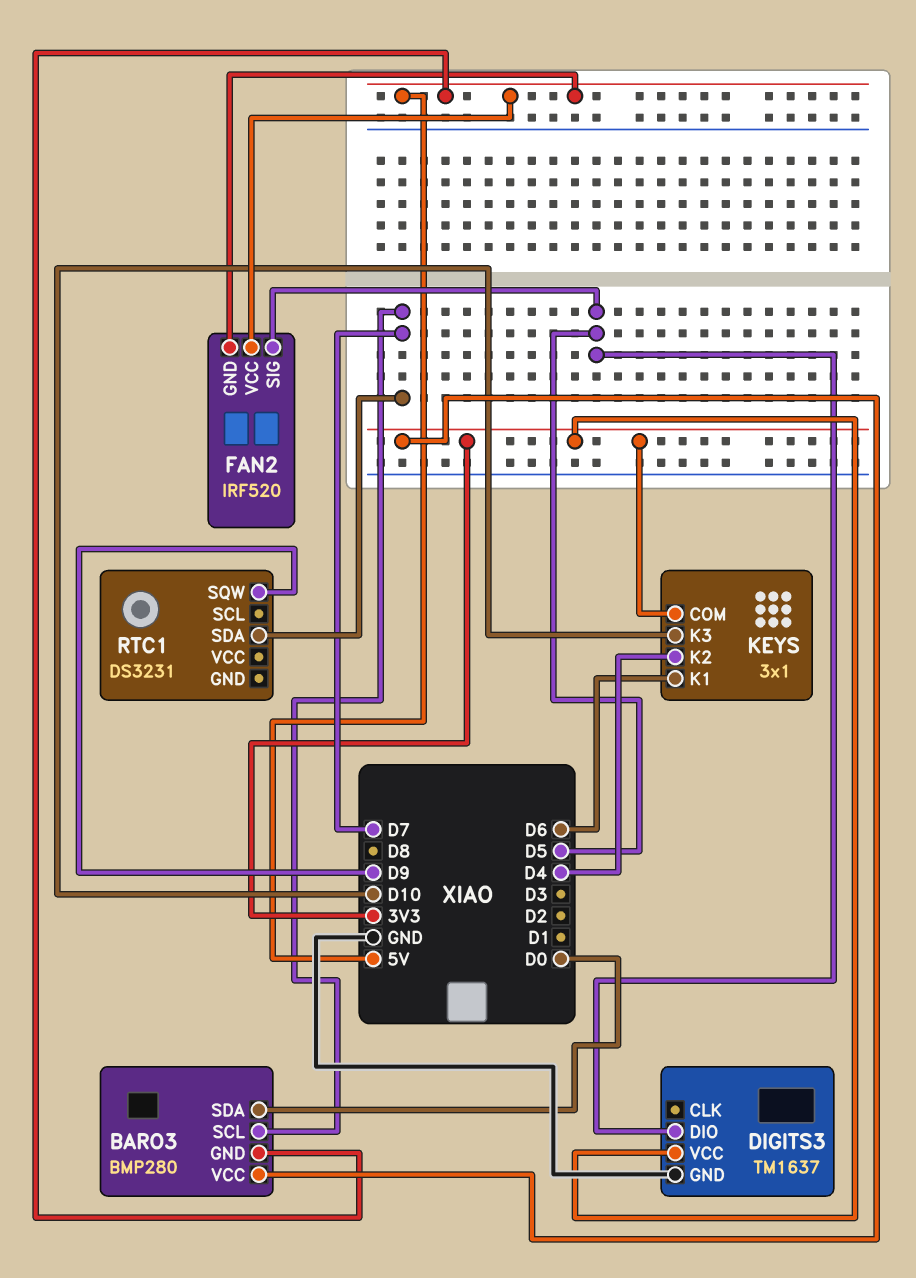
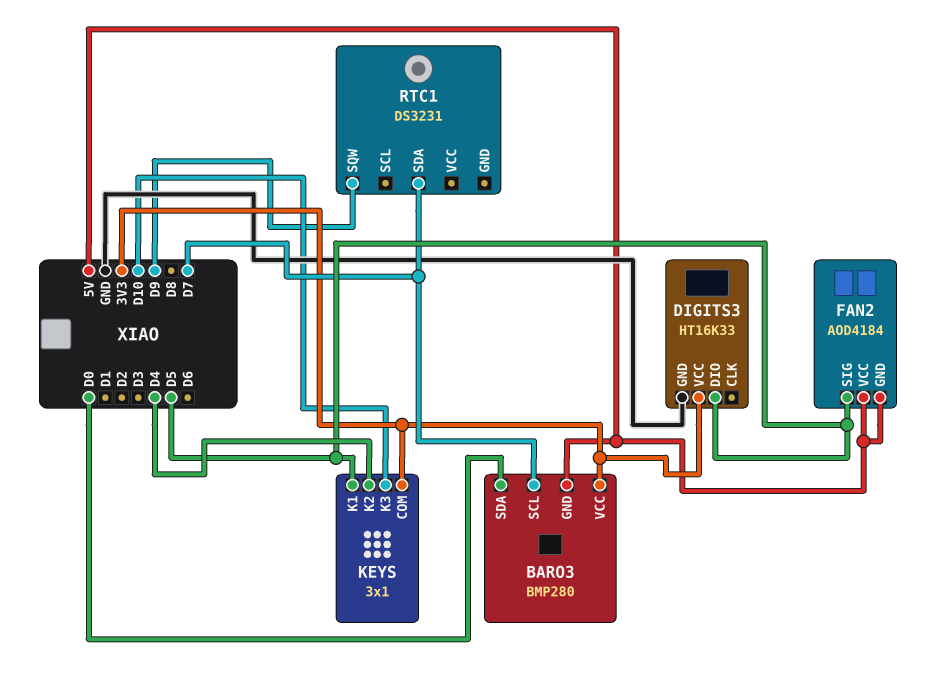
DIGITS3: TM1637 -> HT16K33
FAN2: IRF520 -> AOD4184
KEYS pin K1: D6 -> D5

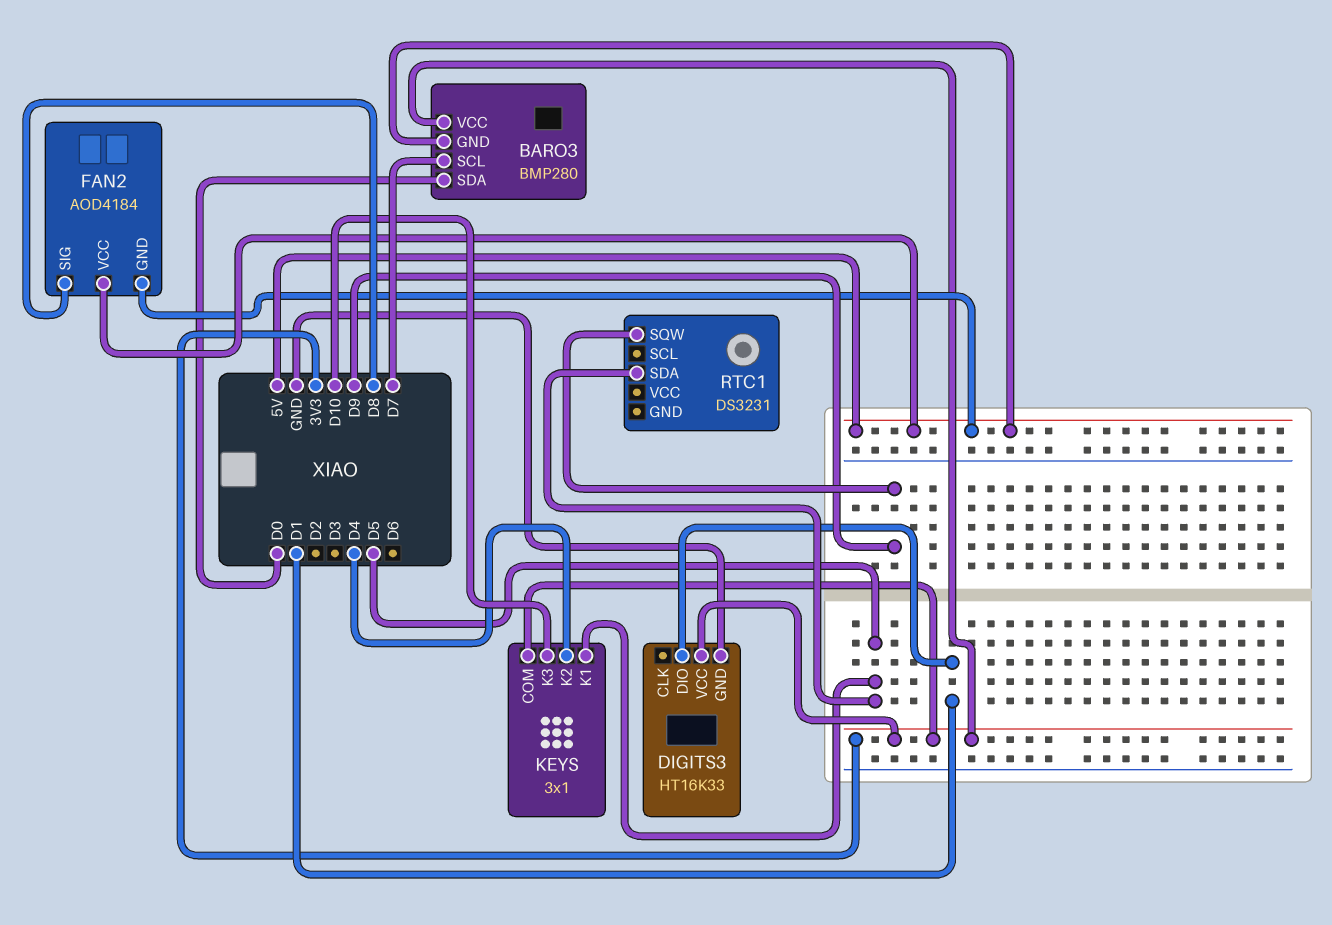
DIGITS3 pin DIO: D5 -> D1
FAN2 pin SIG: D5 -> D8
RTC1 pin SDA: D7 -> D5

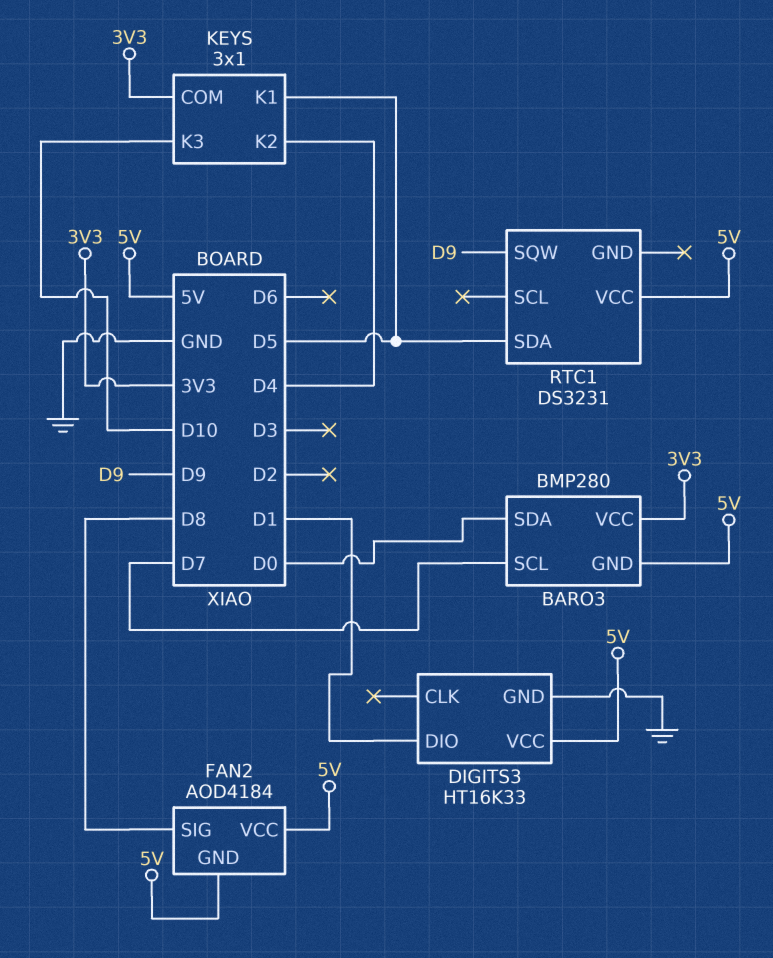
DIGITS3 pin VCC: 3V3 -> 5V
RTC1 pin VCC: none -> 5V

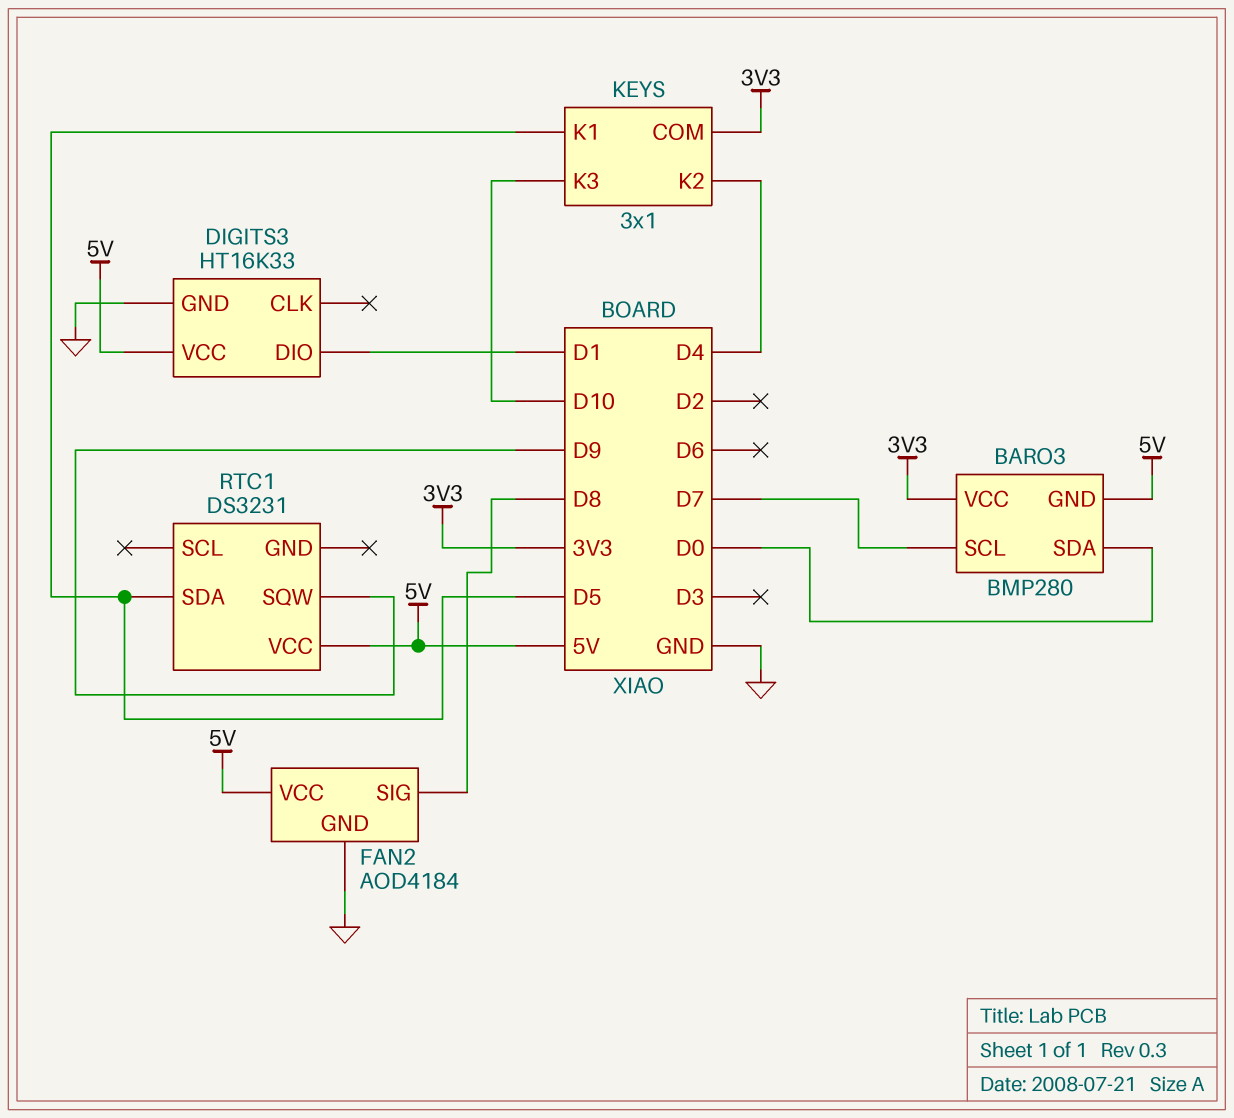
FAN2 pin GND: 5V -> GND

